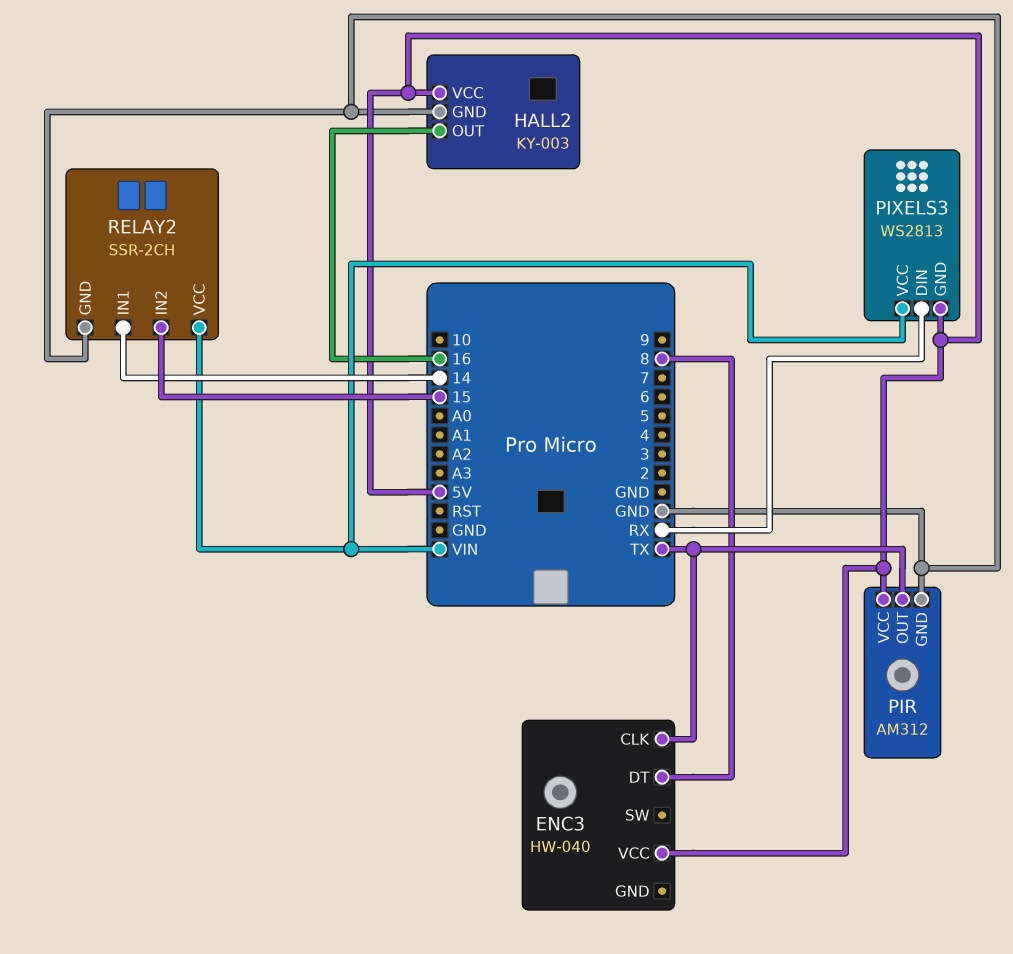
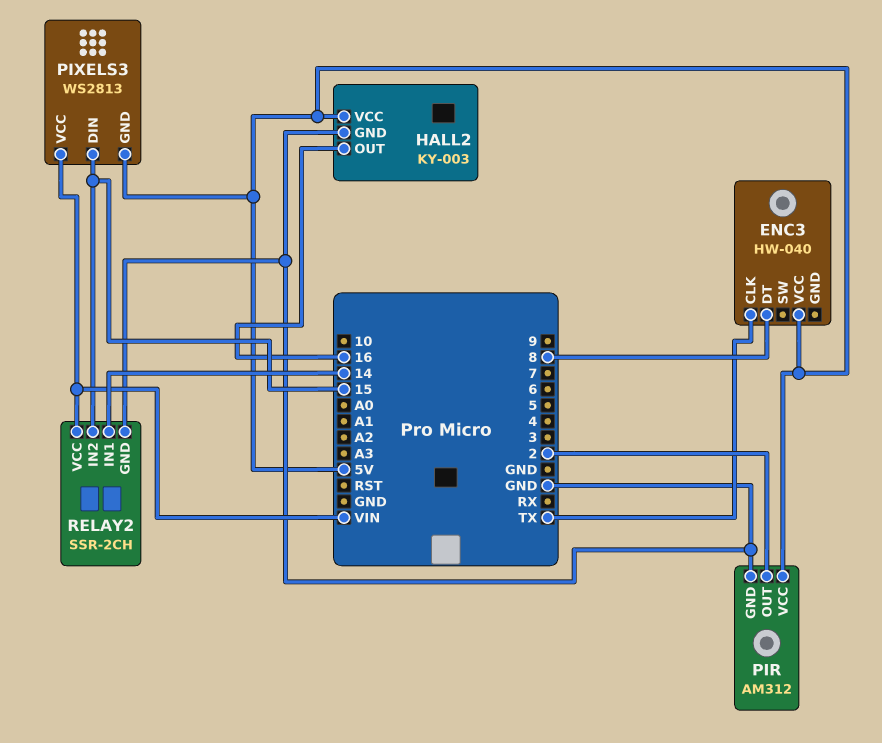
PIR pin OUT: TX -> 2
PIXELS3 pin DIN: RX -> 15

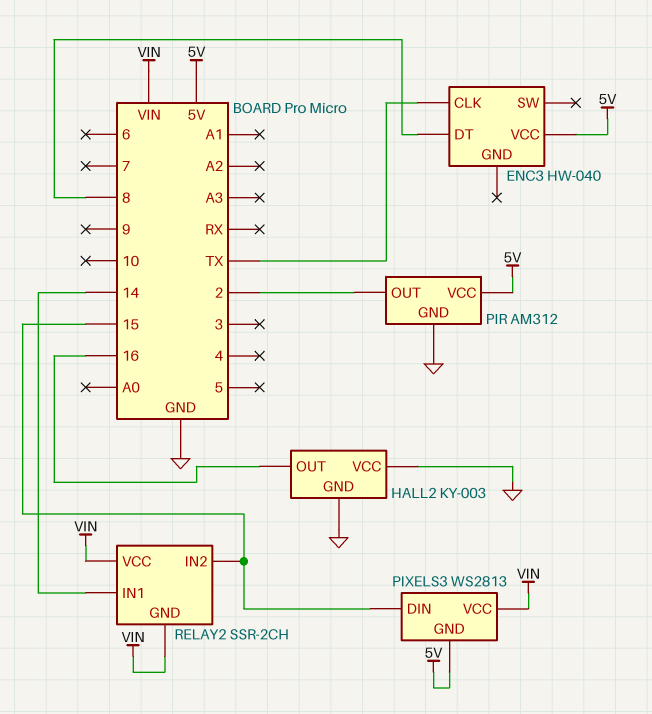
HALL2 pin VCC: 5V -> GND
RELAY2 pin GND: GND -> VIN

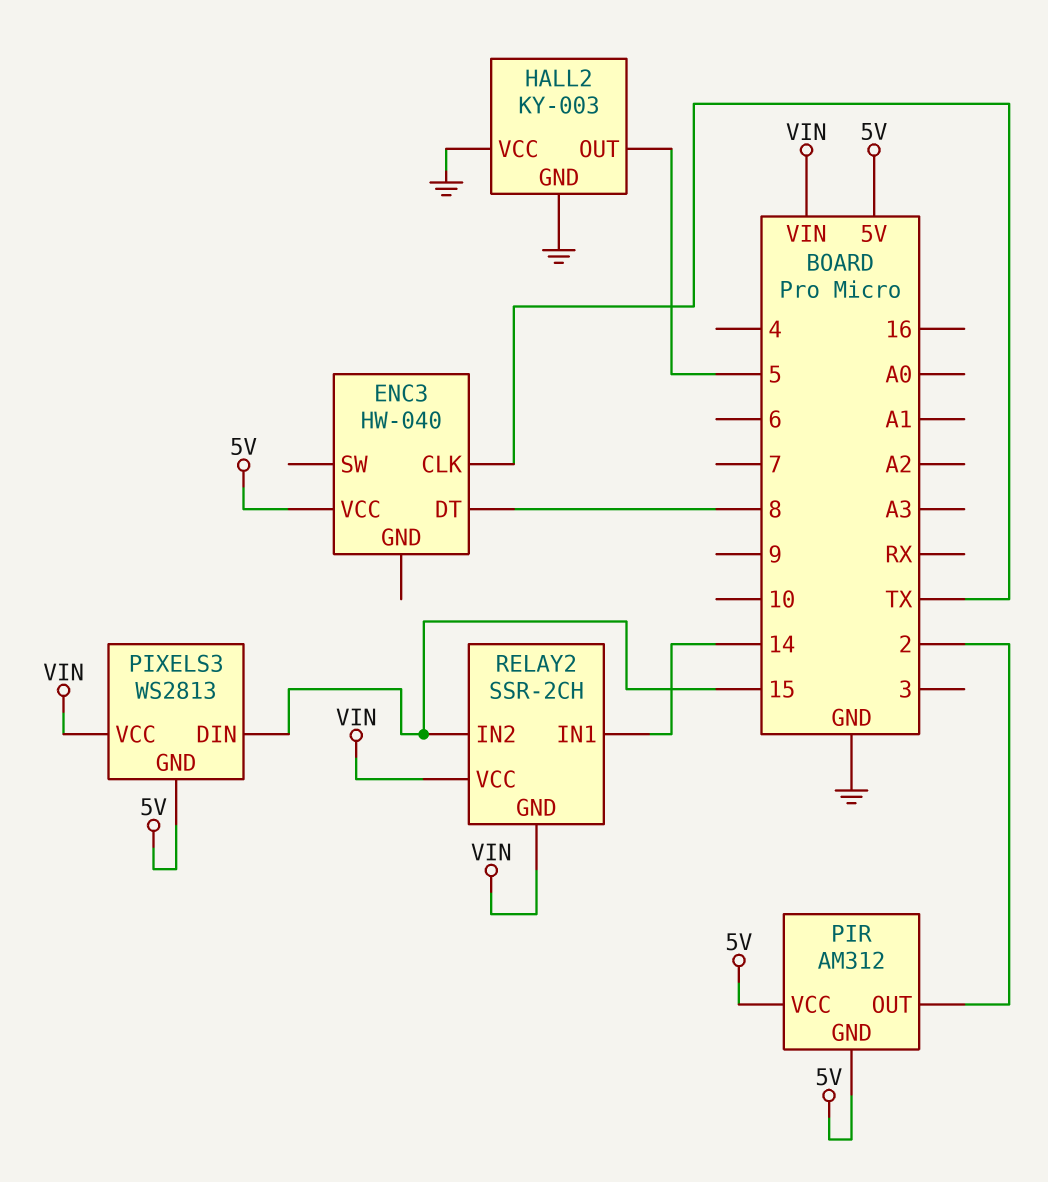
HALL2 pin OUT: 16 -> 5
PIR pin GND: GND -> 5V

